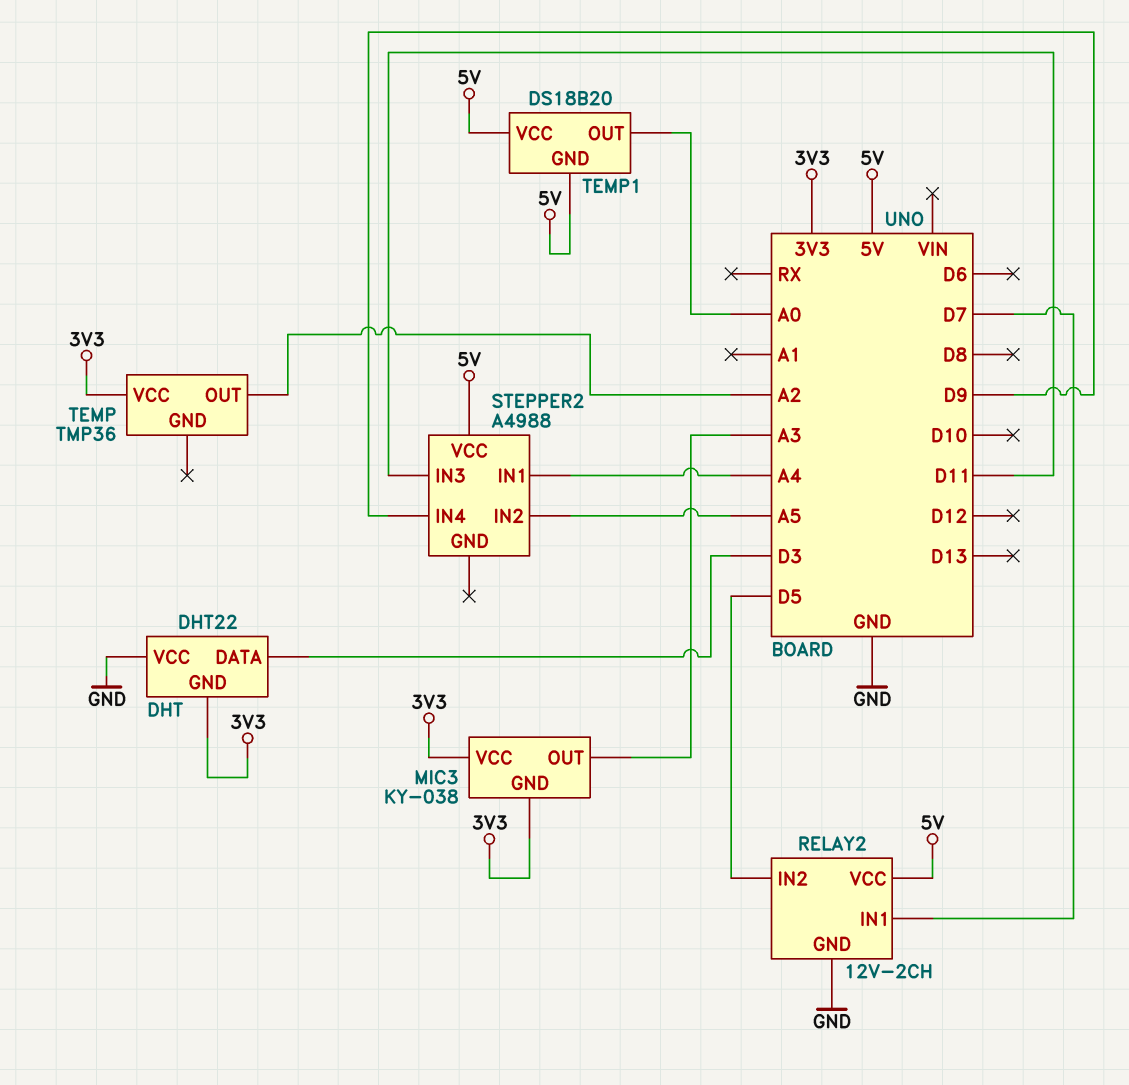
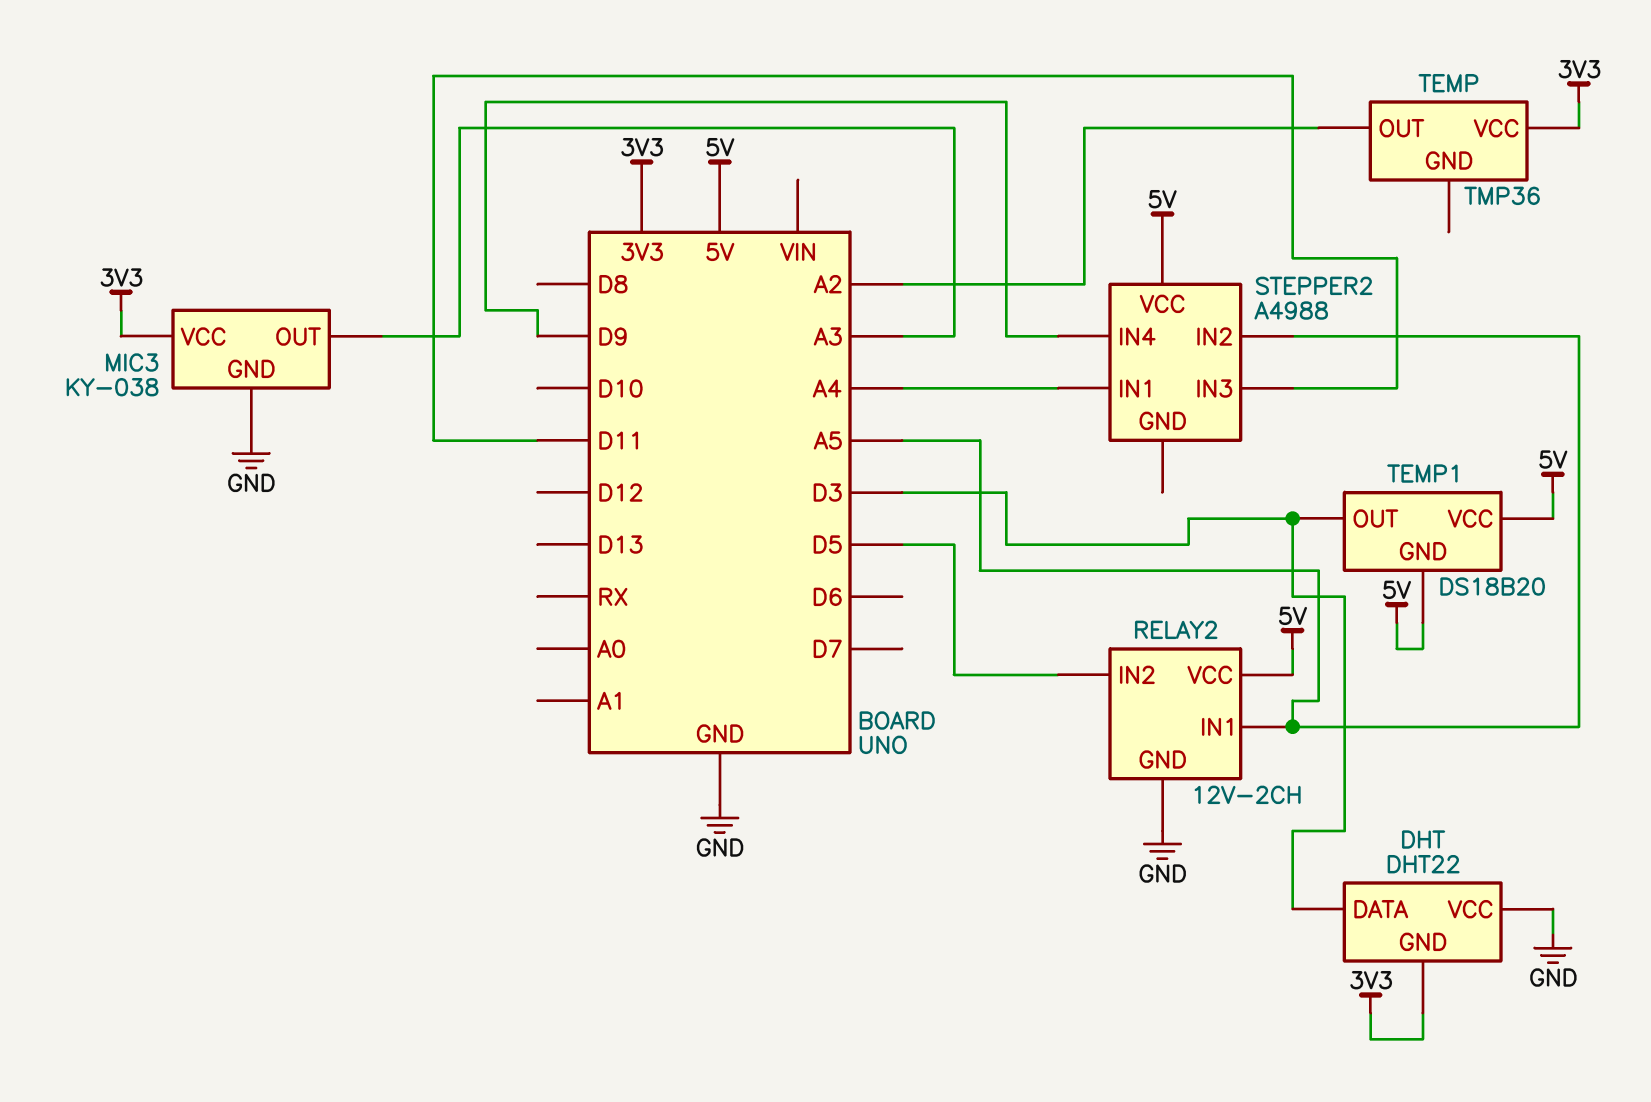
MIC3 pin GND: 3V3 -> GND
RELAY2 pin IN1: D7 -> A5
TEMP1 pin OUT: A0 -> D3

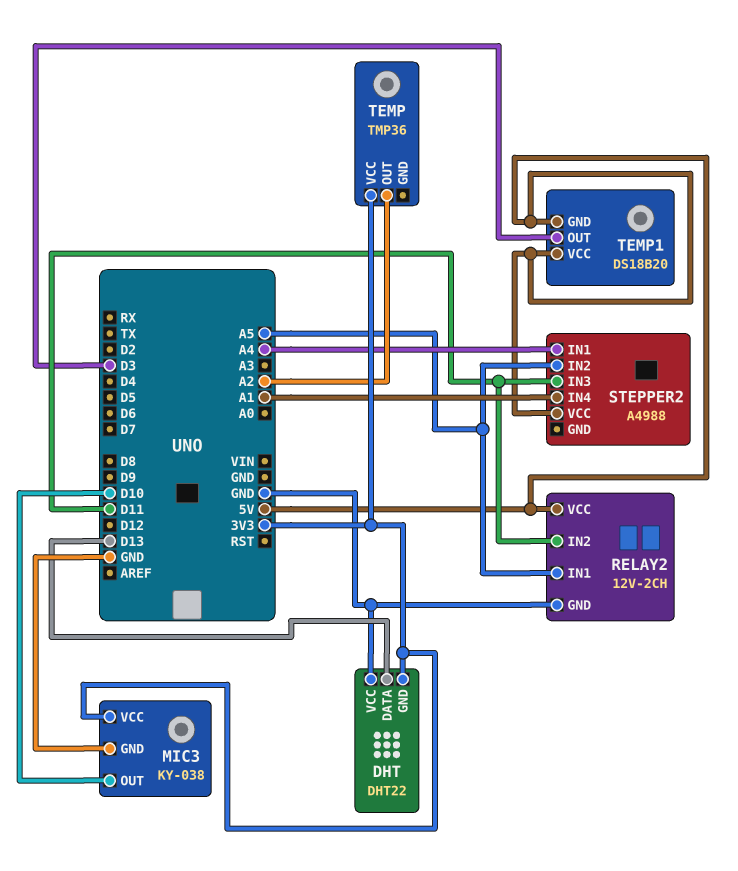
DHT pin DATA: D3 -> D13
MIC3 pin OUT: A3 -> D10
RELAY2 pin IN2: D5 -> D11
STEPPER2 pin IN4: D9 -> A1

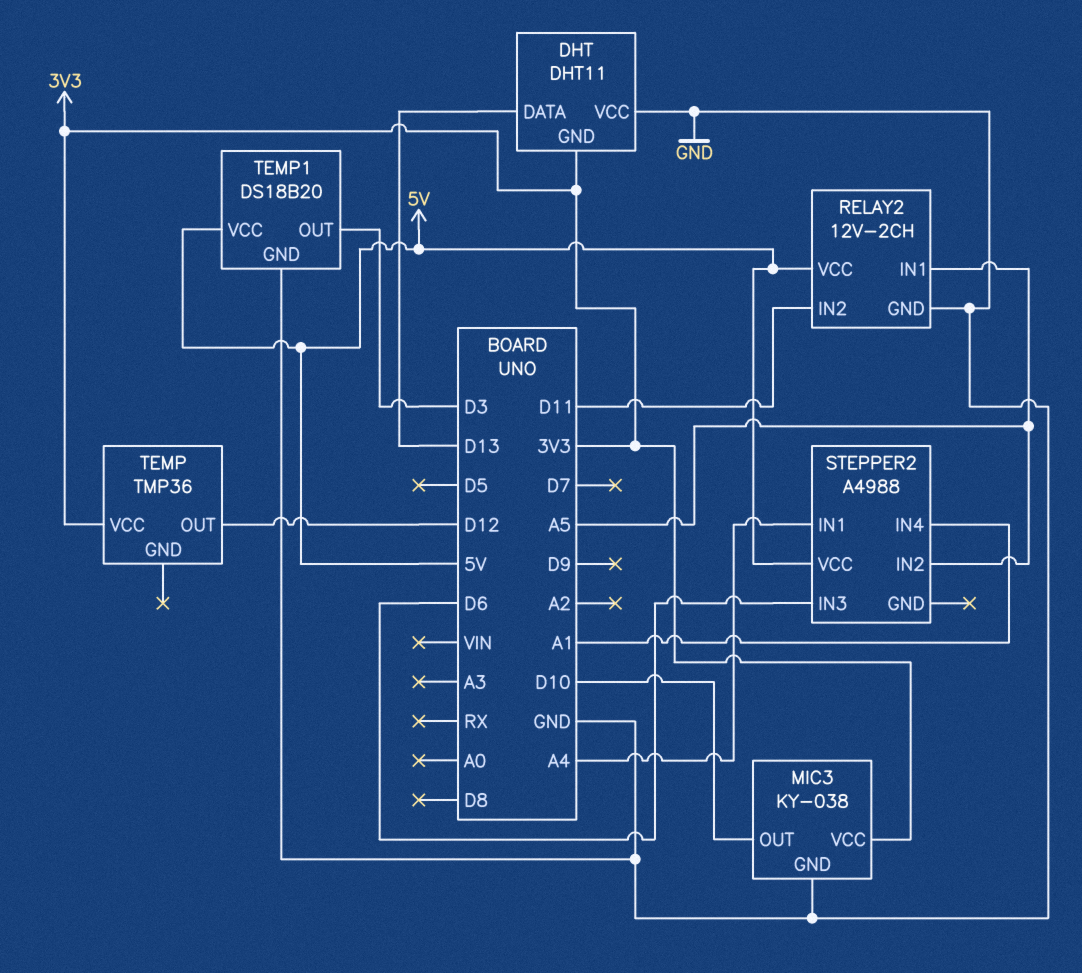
DHT: DHT22 -> DHT11
STEPPER2 pin IN3: D11 -> D6
TEMP pin OUT: A2 -> D12
TEMP1 pin GND: 5V -> GND

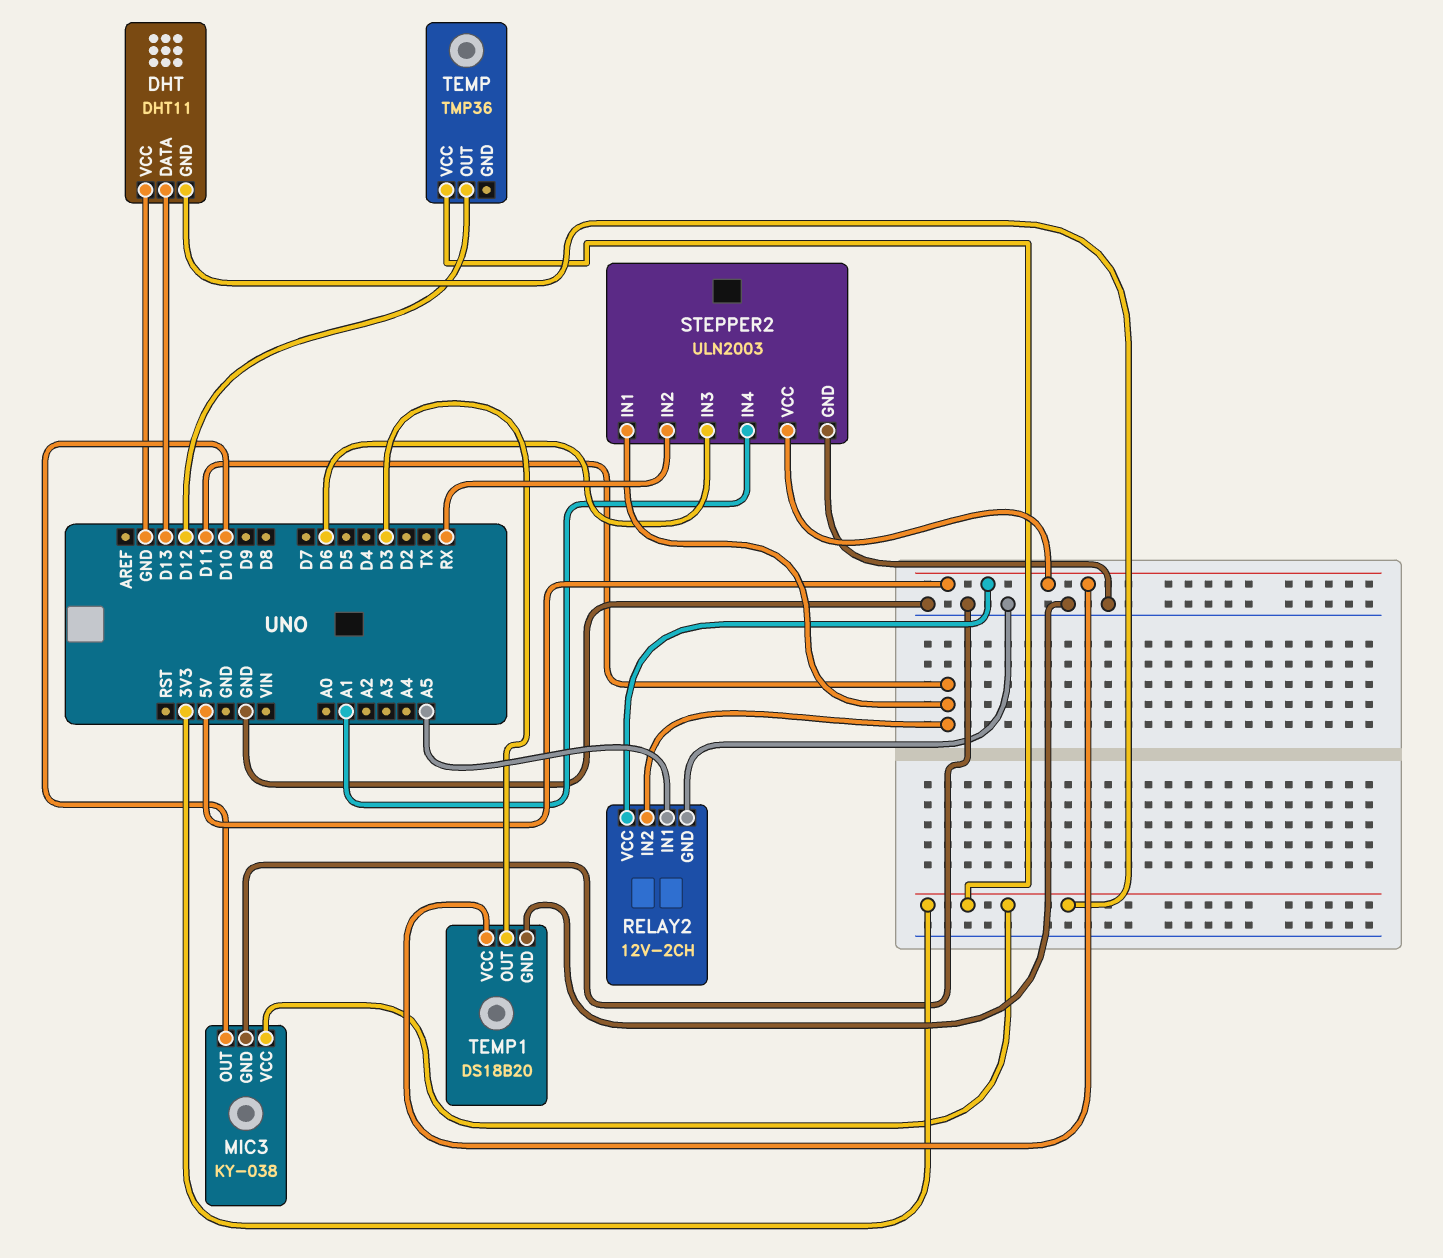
STEPPER2: A4988 -> ULN2003
STEPPER2 pin GND: none -> GND
STEPPER2 pin IN1: A4 -> D11
STEPPER2 pin IN2: A5 -> RX

